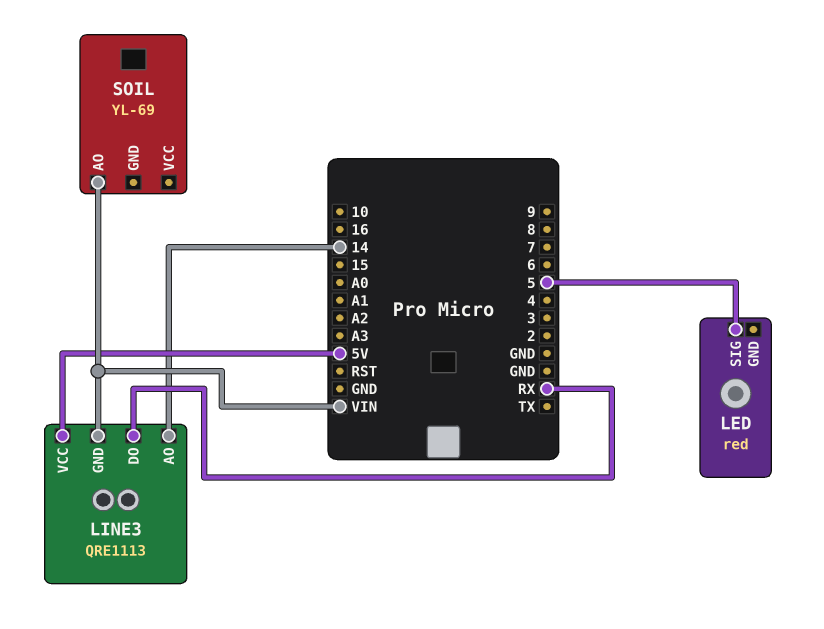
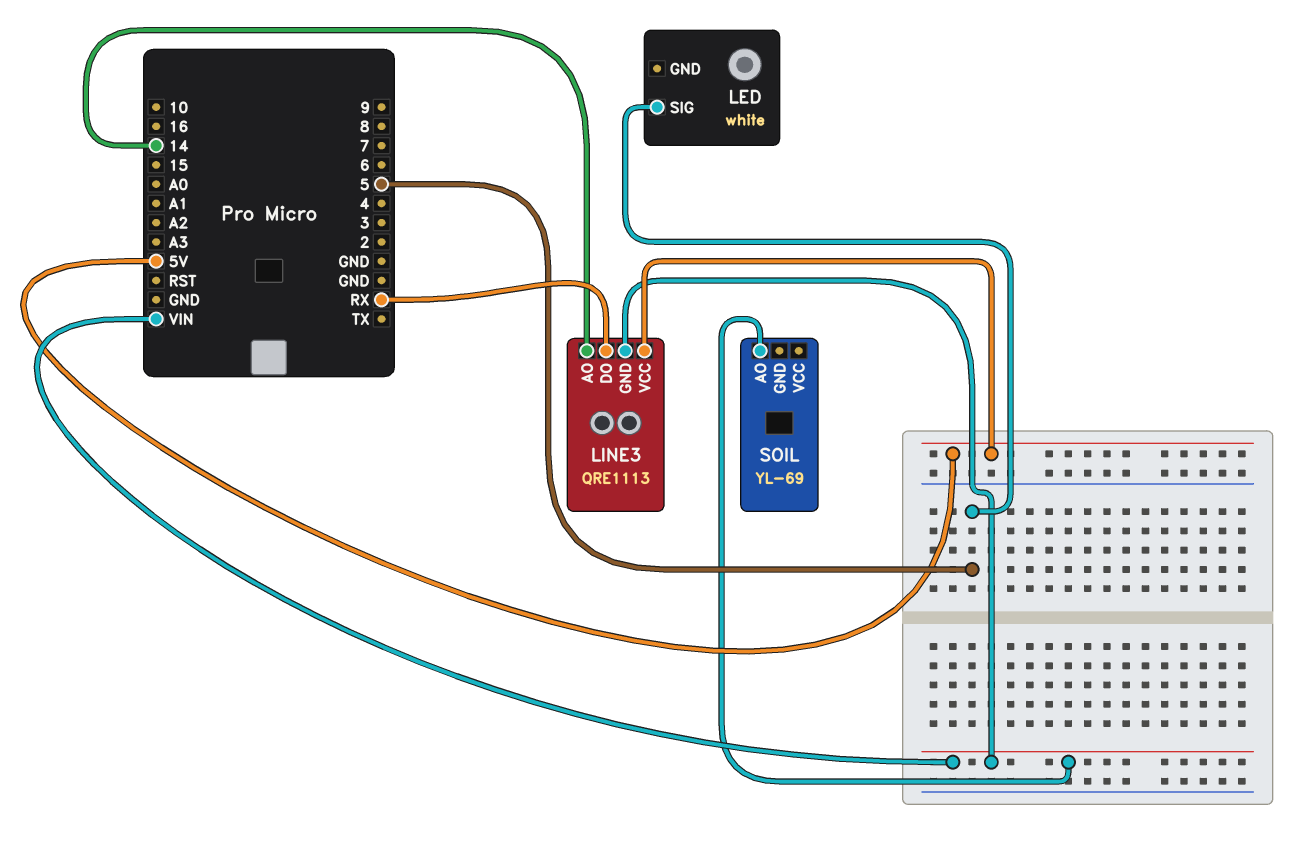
LED: red -> white

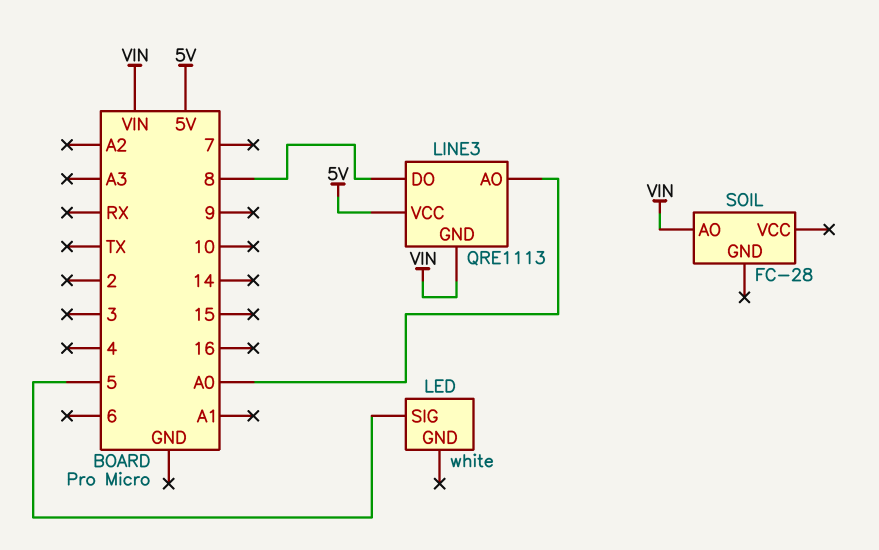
LINE3 pin AO: 14 -> A0
LINE3 pin DO: RX -> 8
SOIL: YL-69 -> FC-28

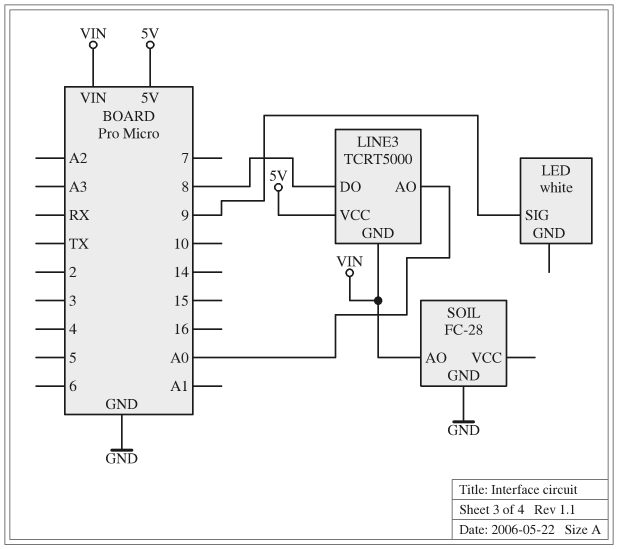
LED pin SIG: 5 -> 9
LINE3: QRE1113 -> TCRT5000
SOIL pin GND: none -> GND

